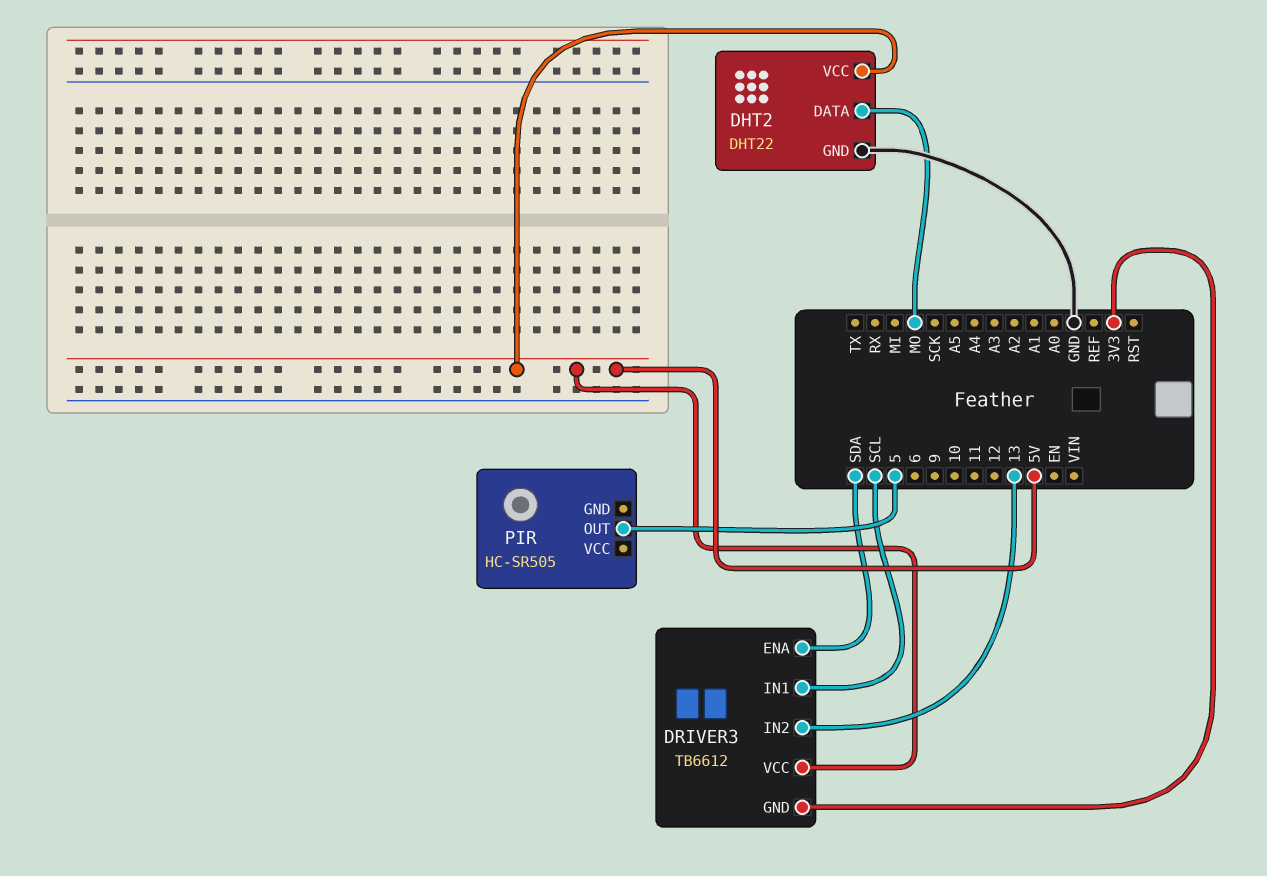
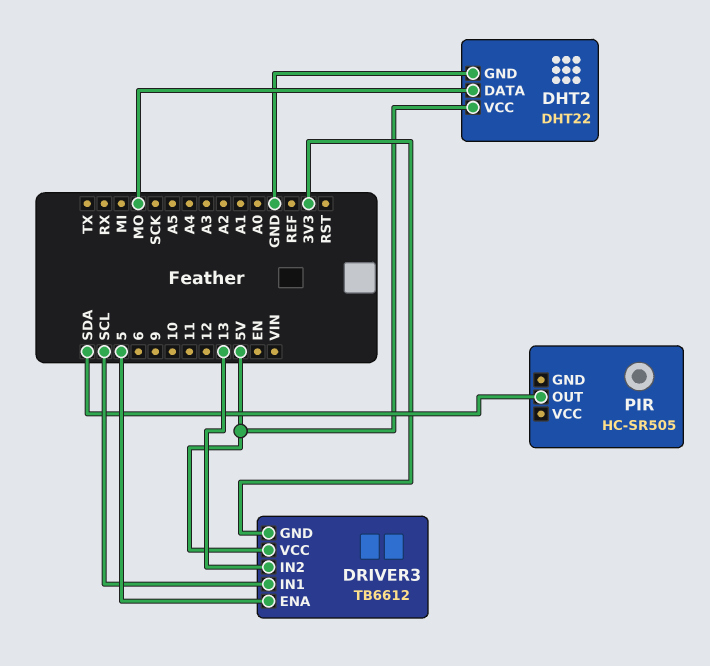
DRIVER3 pin ENA: SDA -> 5
PIR pin OUT: 5 -> SDA

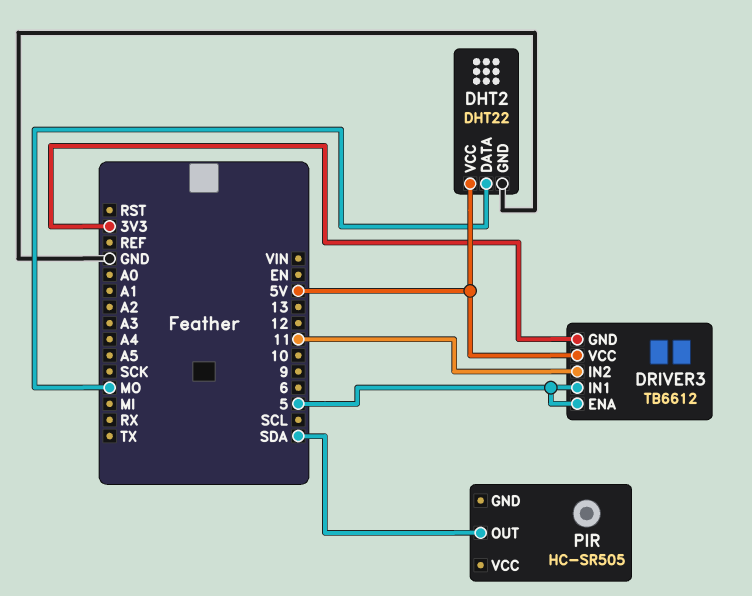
DRIVER3 pin IN1: SCL -> 5
DRIVER3 pin IN2: 13 -> 11

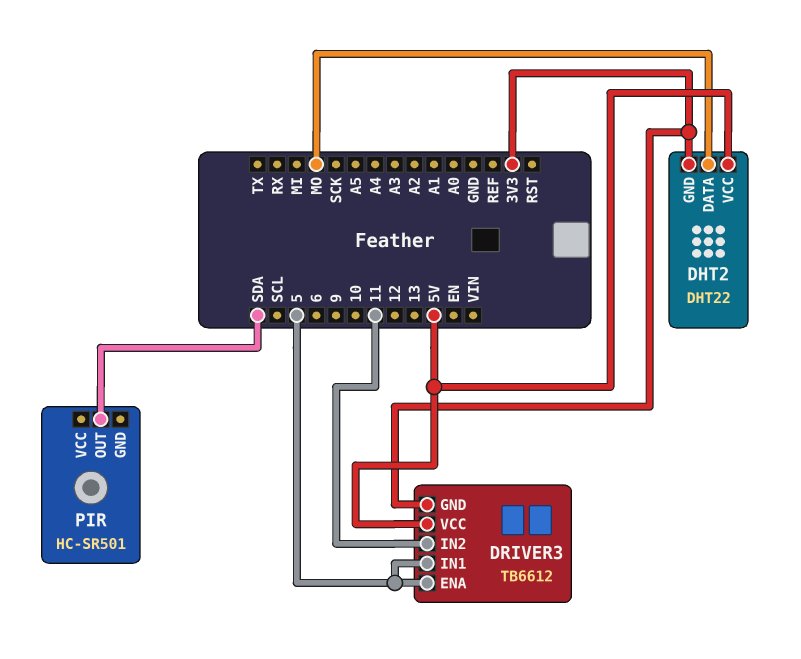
DHT2 pin GND: GND -> 3V3
PIR: HC-SR505 -> HC-SR501

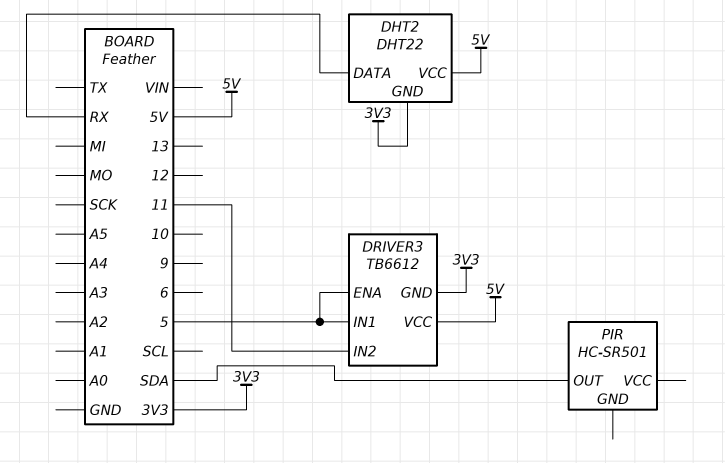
DHT2 pin DATA: MO -> RX

